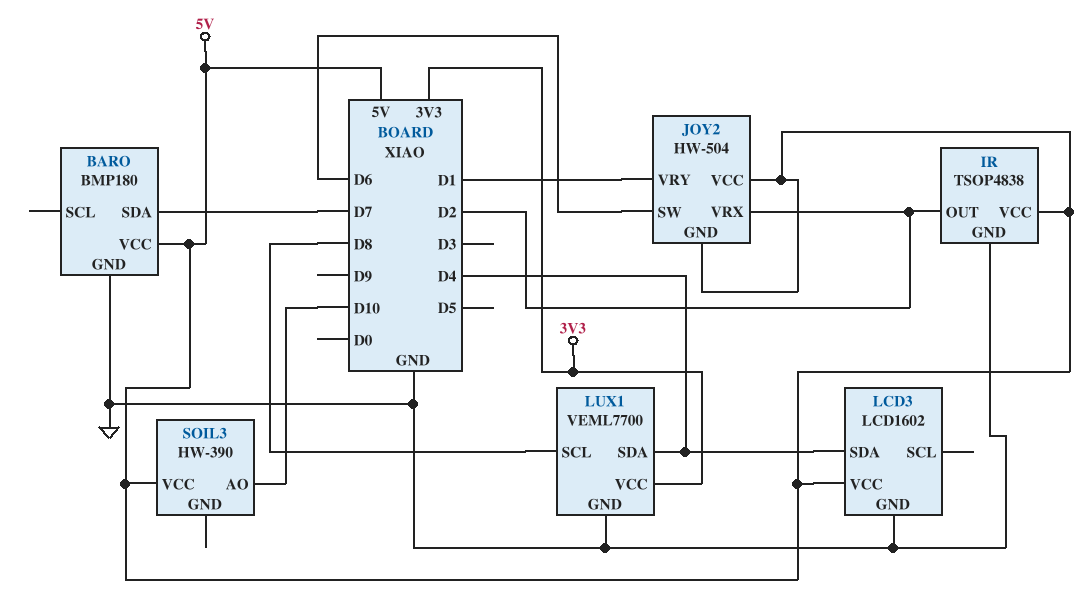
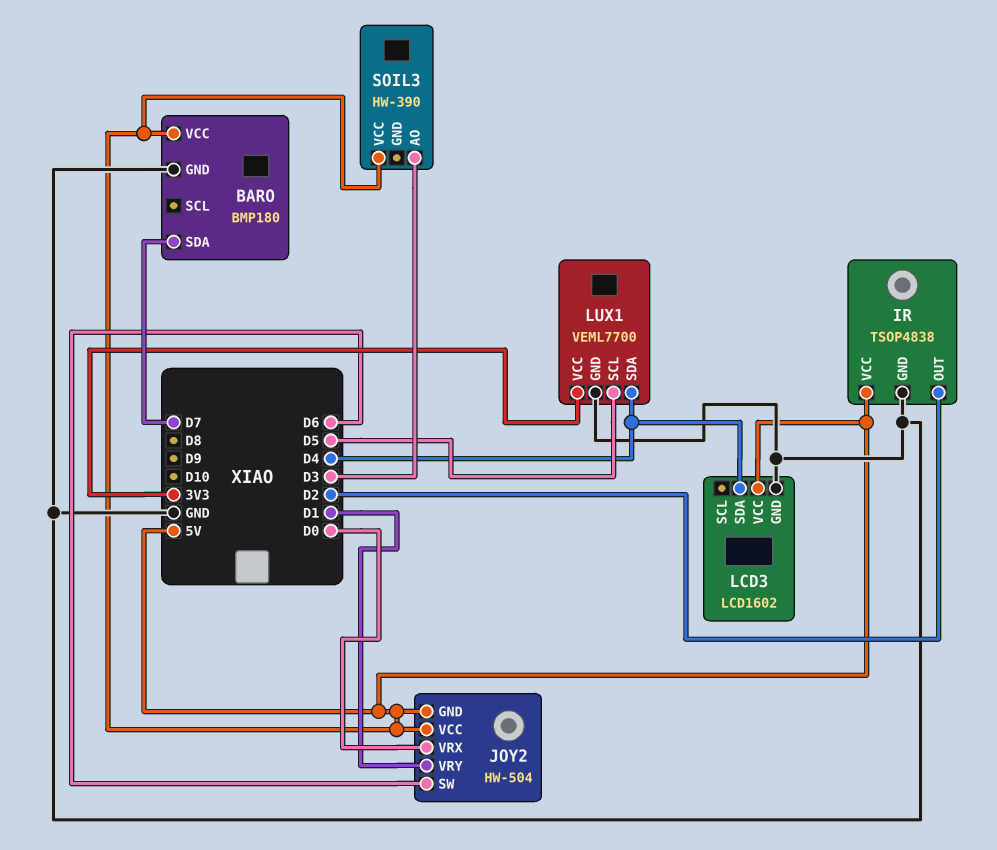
JOY2 pin VRX: D2 -> D0
LUX1 pin SCL: D8 -> D5
SOIL3 pin AO: D10 -> D3

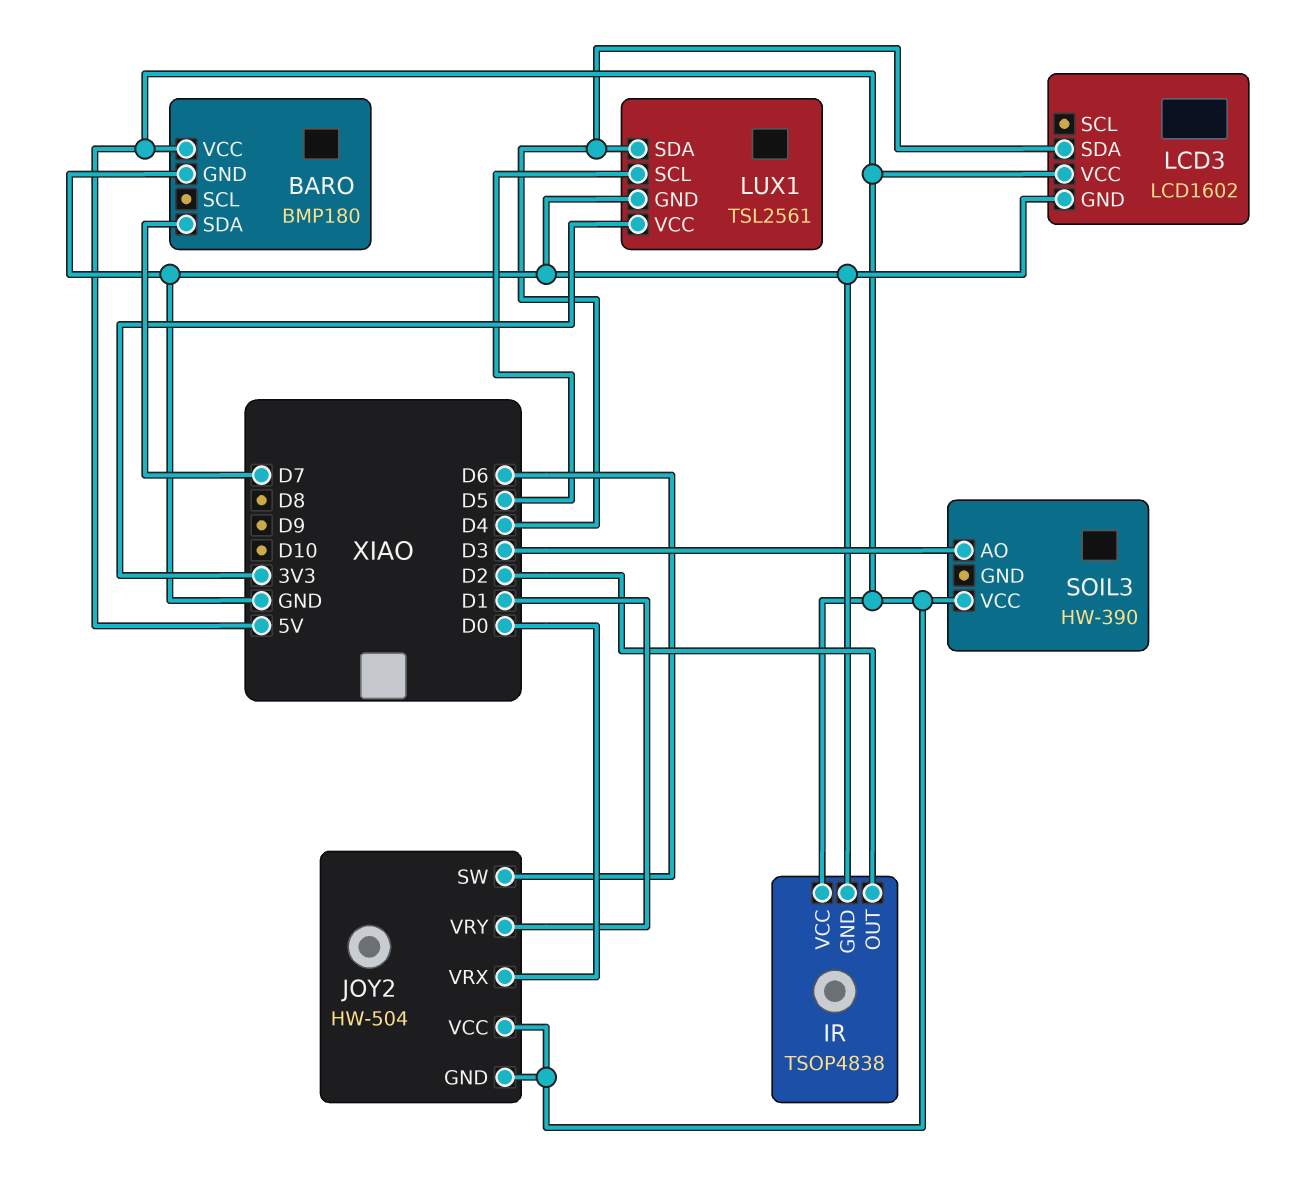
LUX1: VEML7700 -> TSL2561

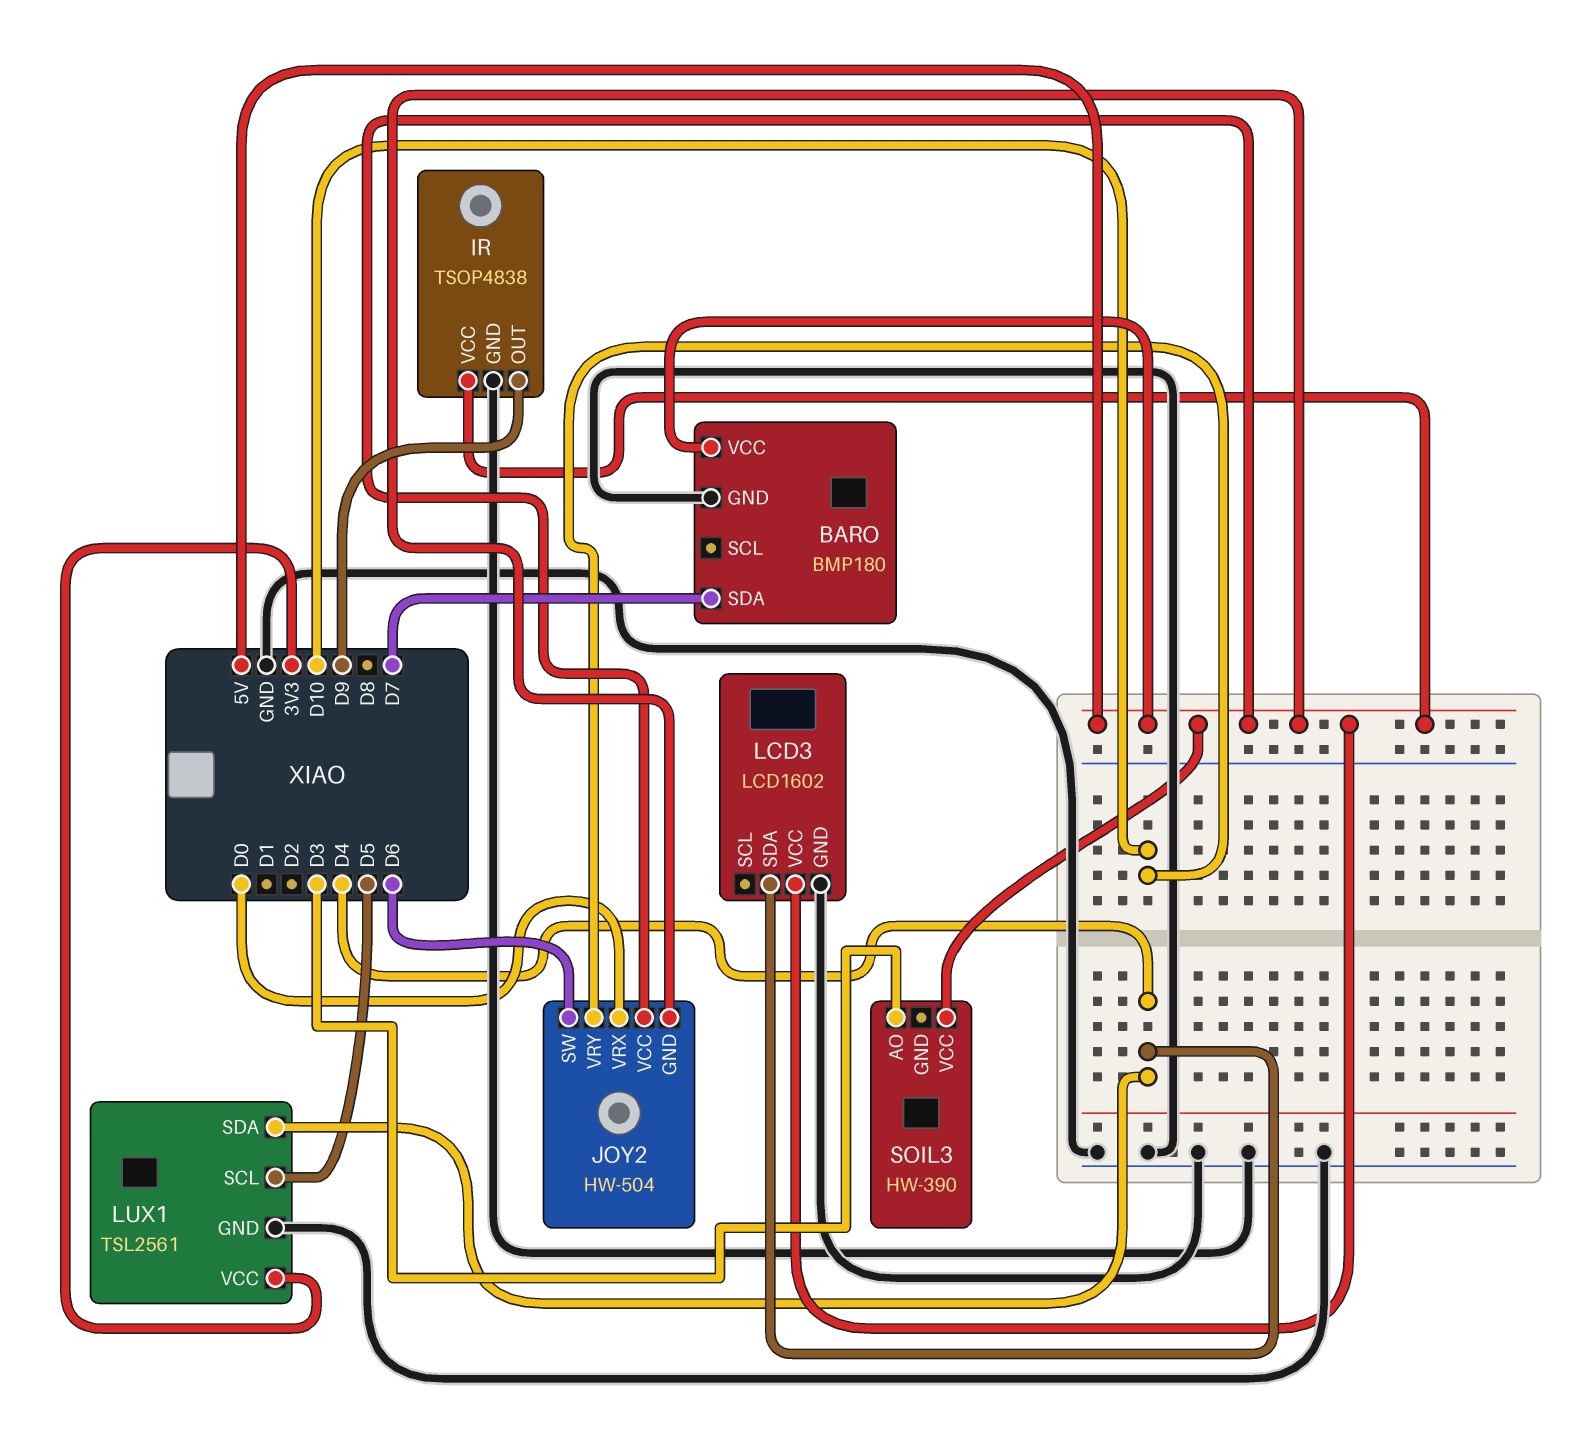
IR pin OUT: D2 -> D9
JOY2 pin VRY: D1 -> D10

